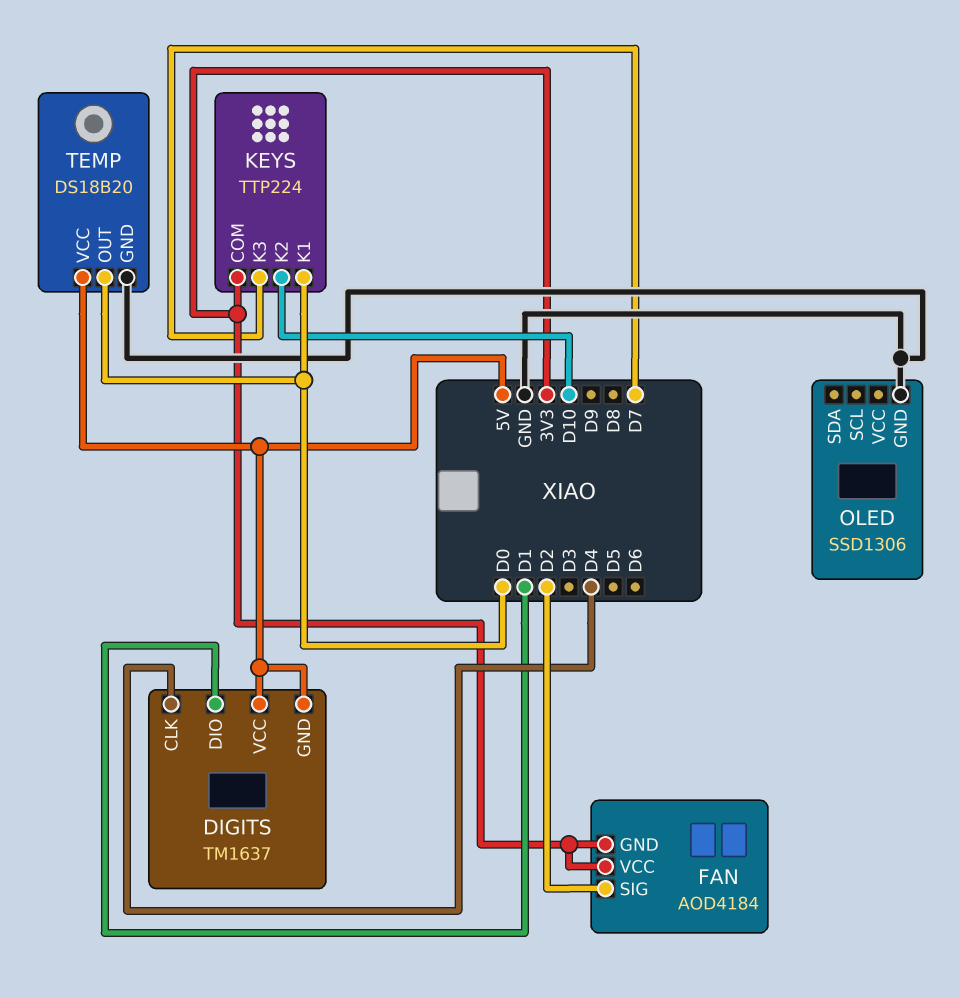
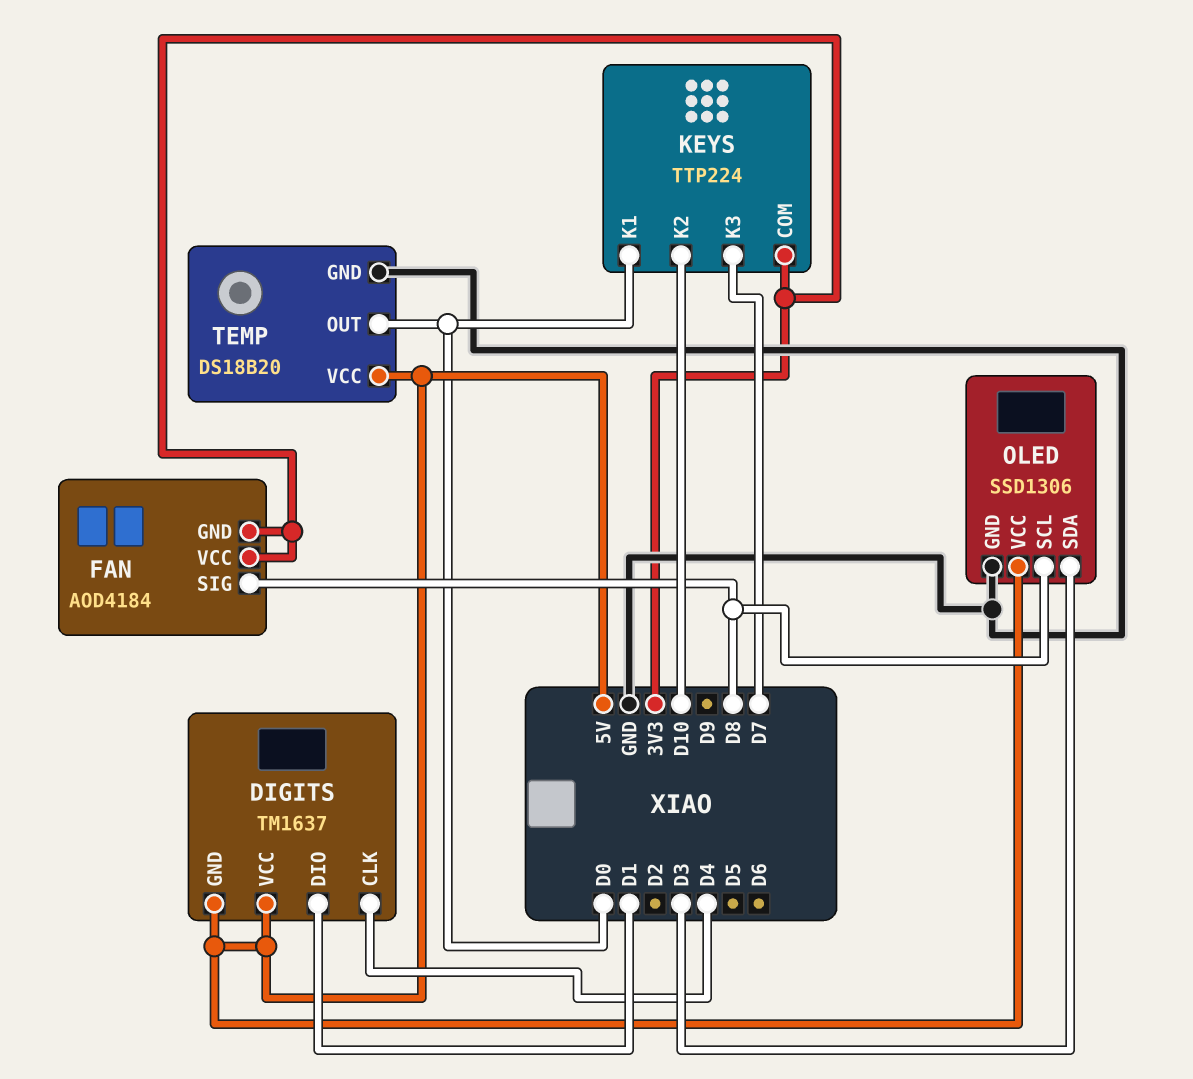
FAN pin SIG: D2 -> D8
OLED pin SCL: none -> D8
OLED pin SDA: none -> D3
OLED pin VCC: none -> 5V

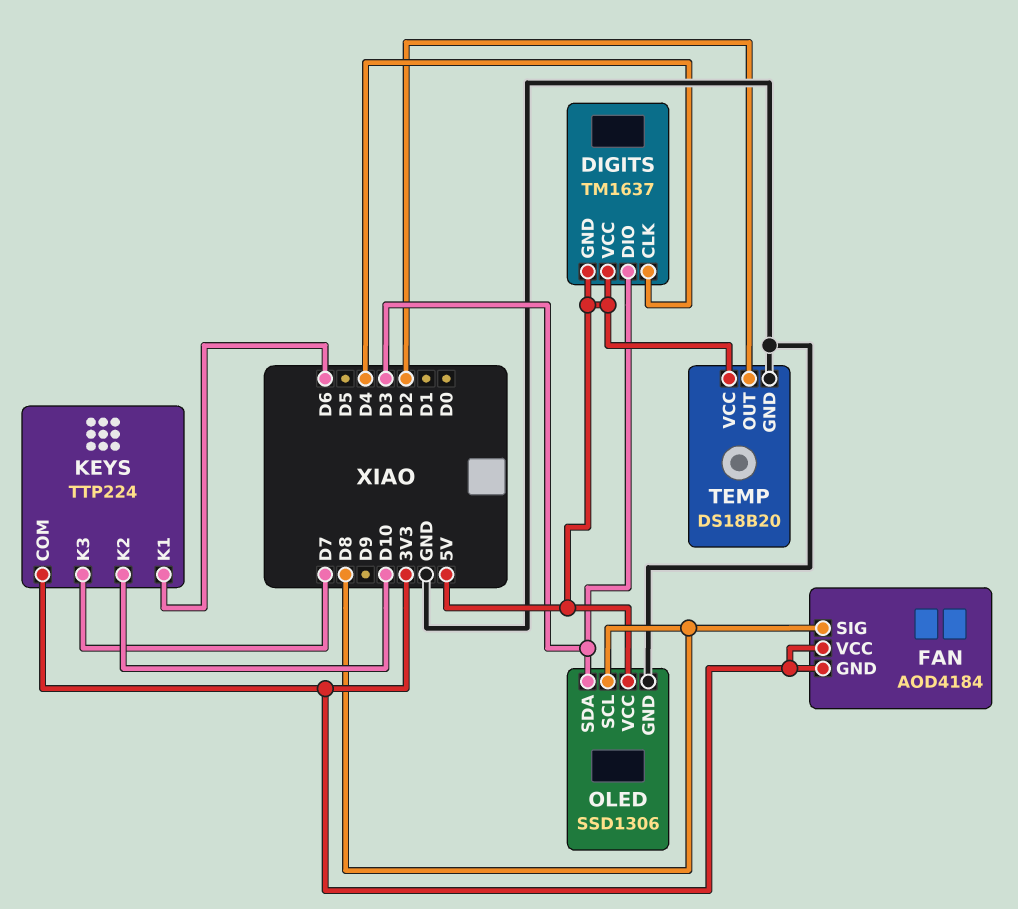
DIGITS pin DIO: D1 -> D3
KEYS pin K1: D0 -> D6
TEMP pin OUT: D0 -> D2

